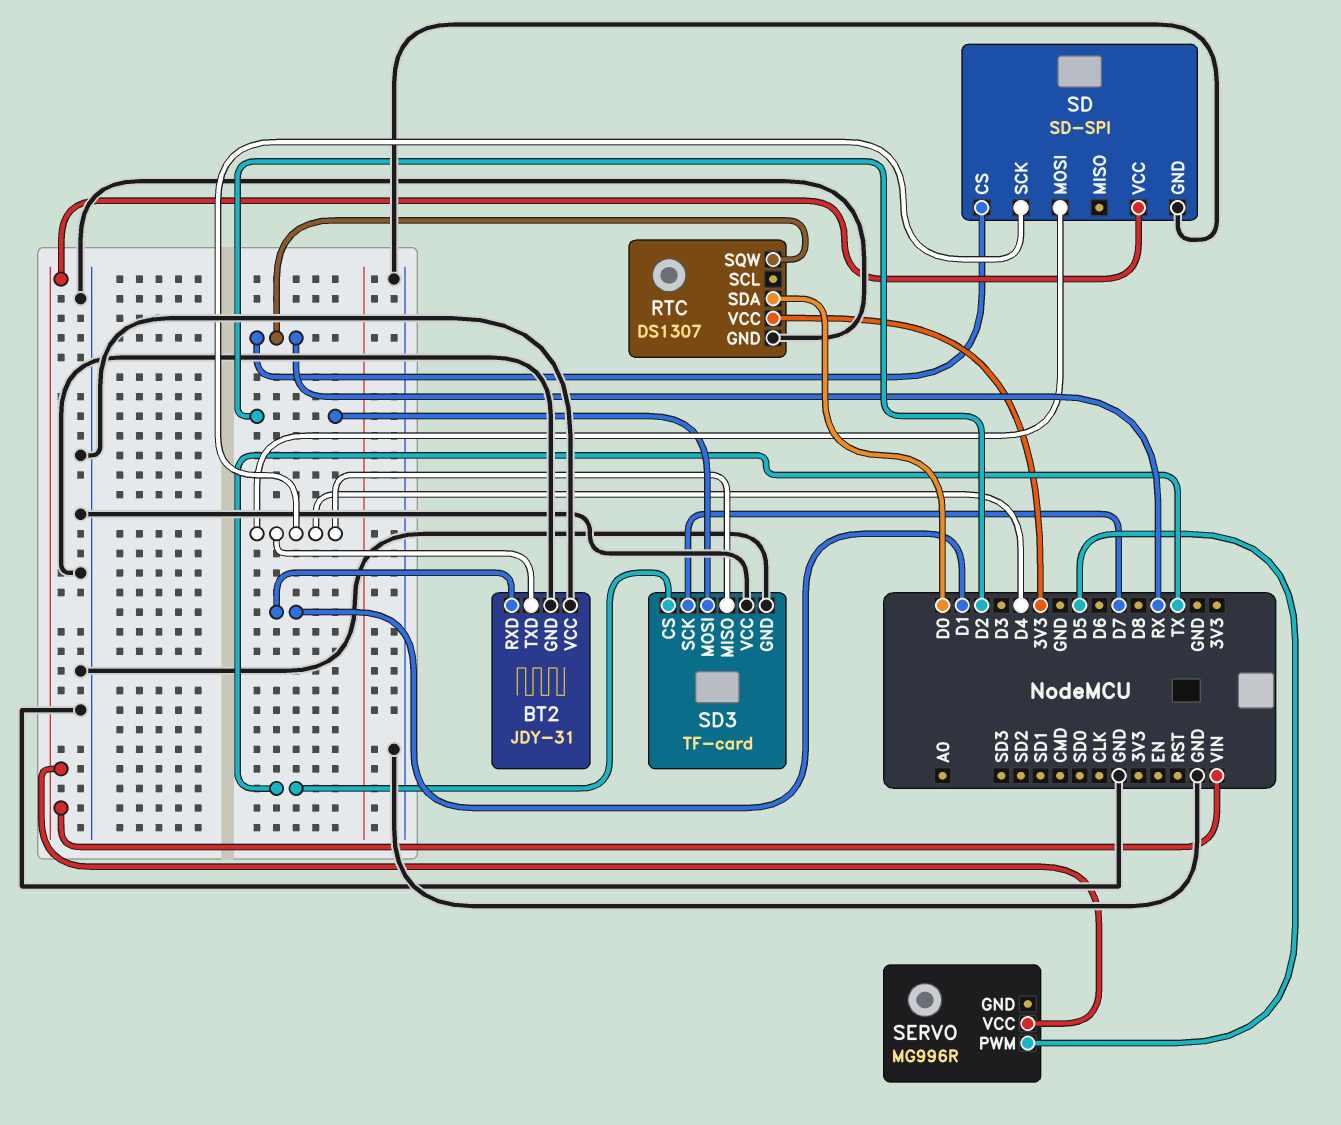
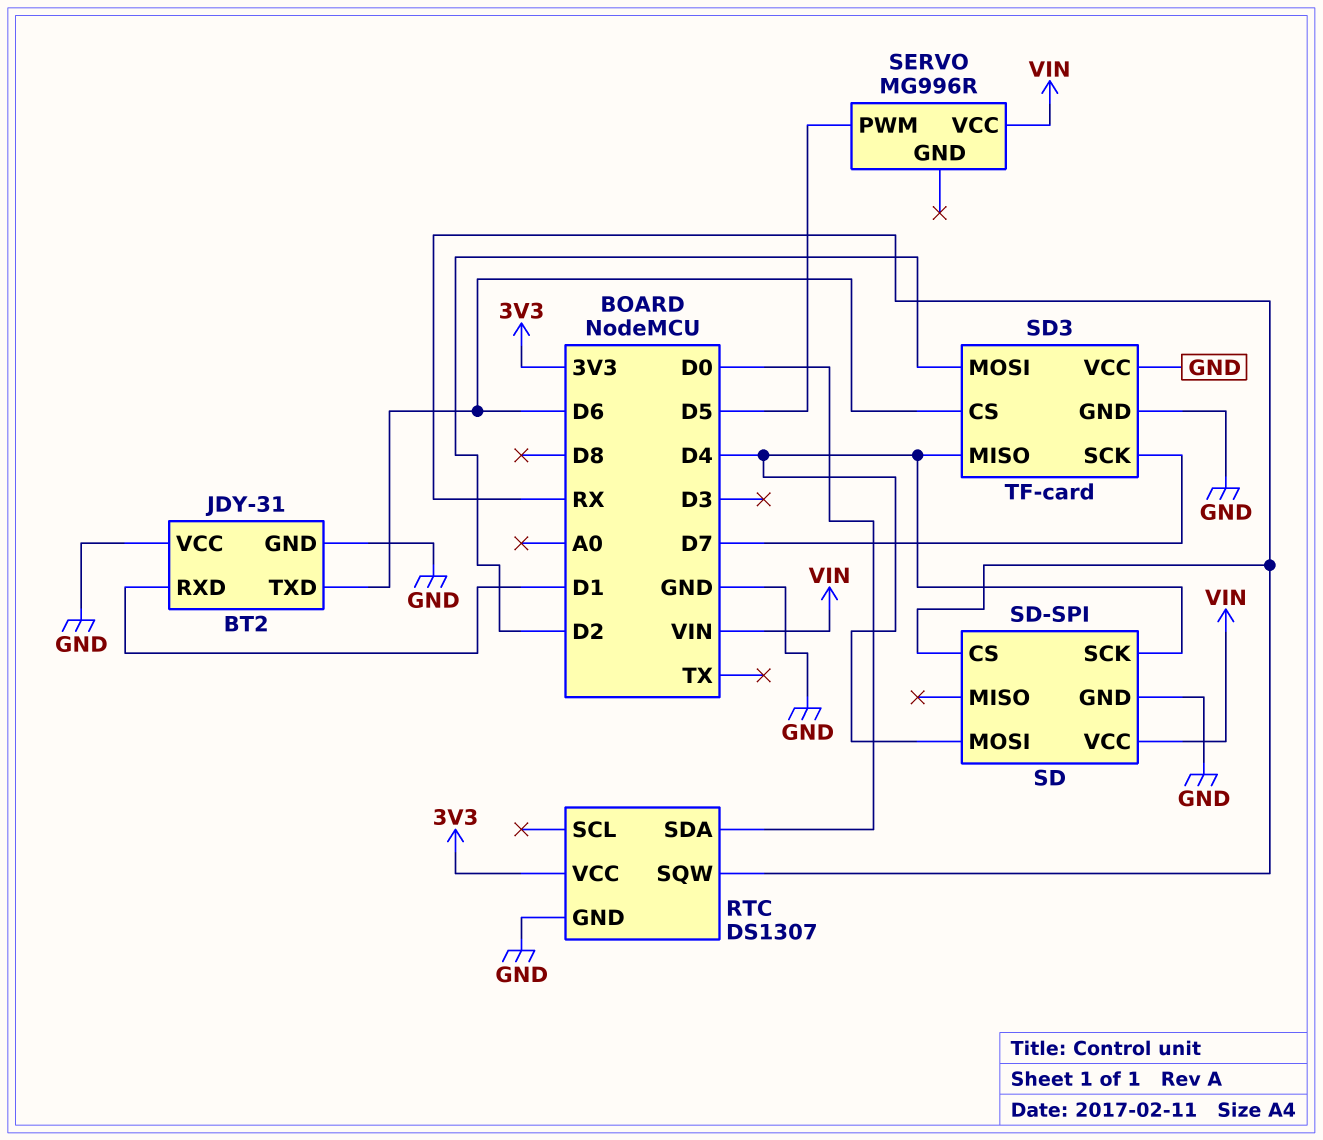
BT2 pin TXD: D4 -> D6
SD3 pin CS: TX -> D6

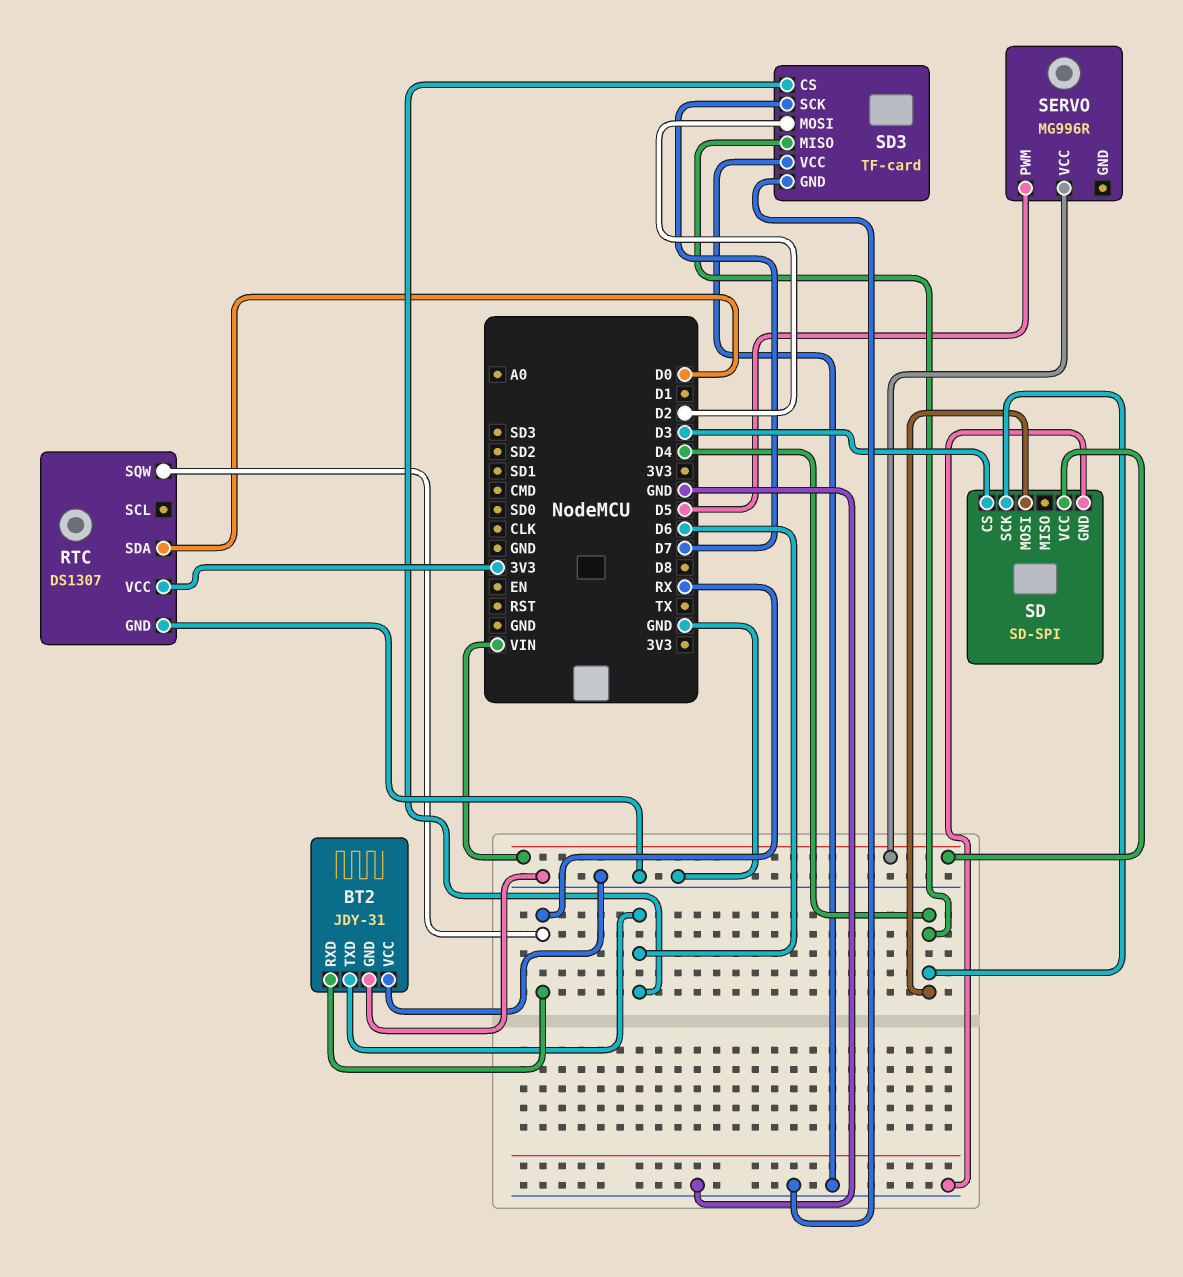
BT2 pin RXD: D1 -> RX
SD pin CS: RX -> D3

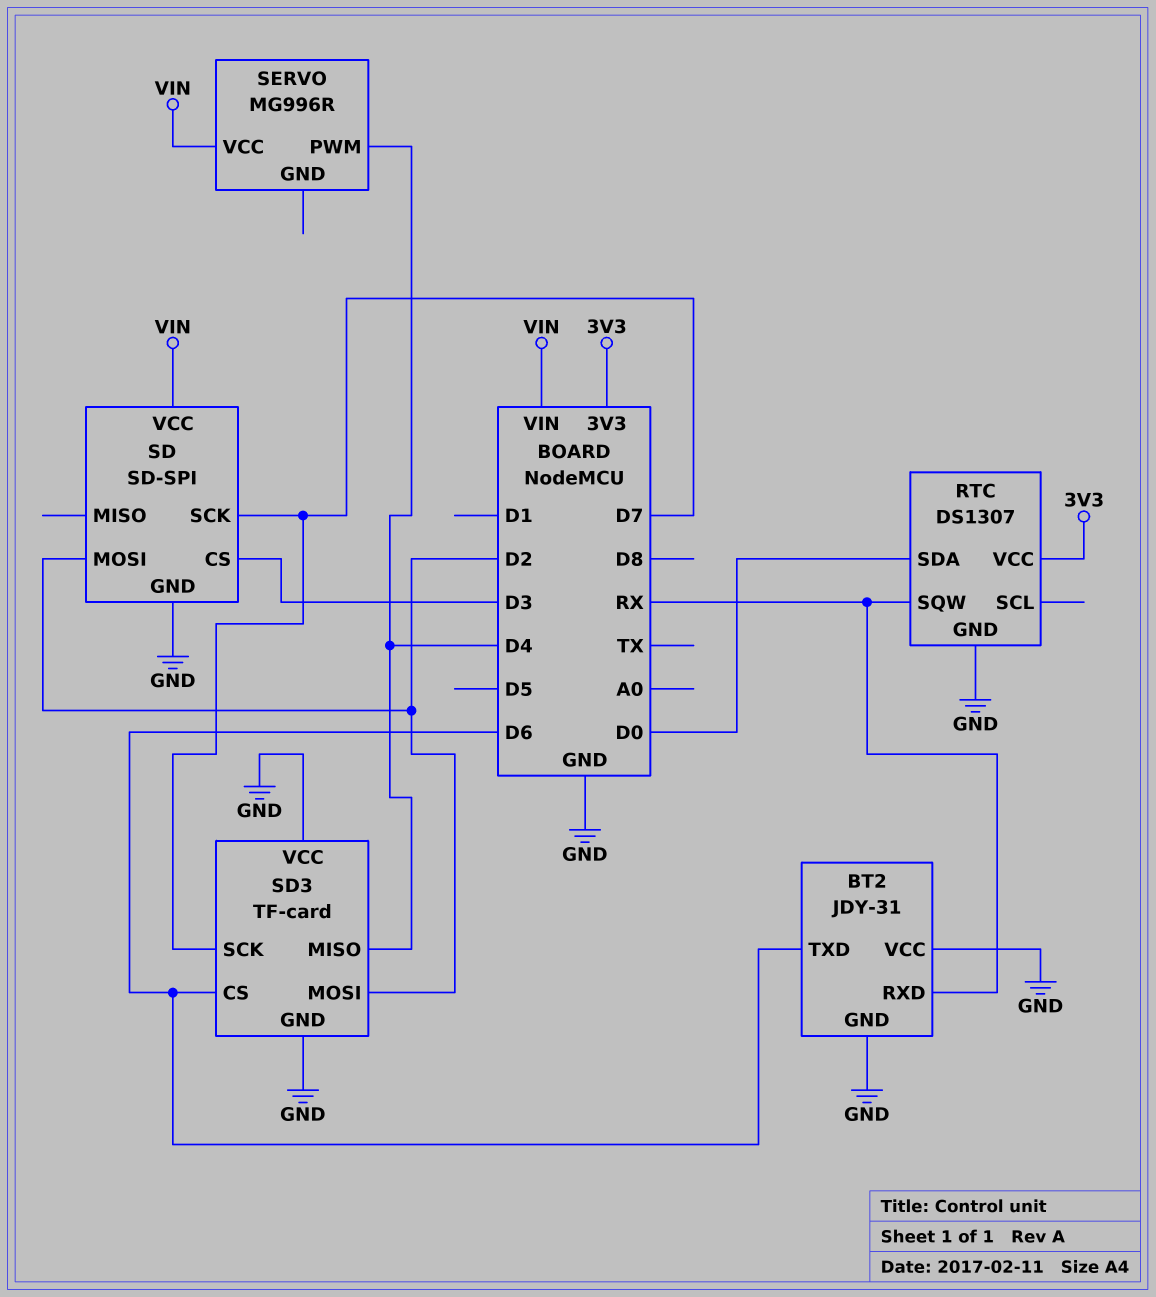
SD pin MOSI: D4 -> D2
SD pin SCK: D4 -> D7
SERVO pin PWM: D5 -> D4

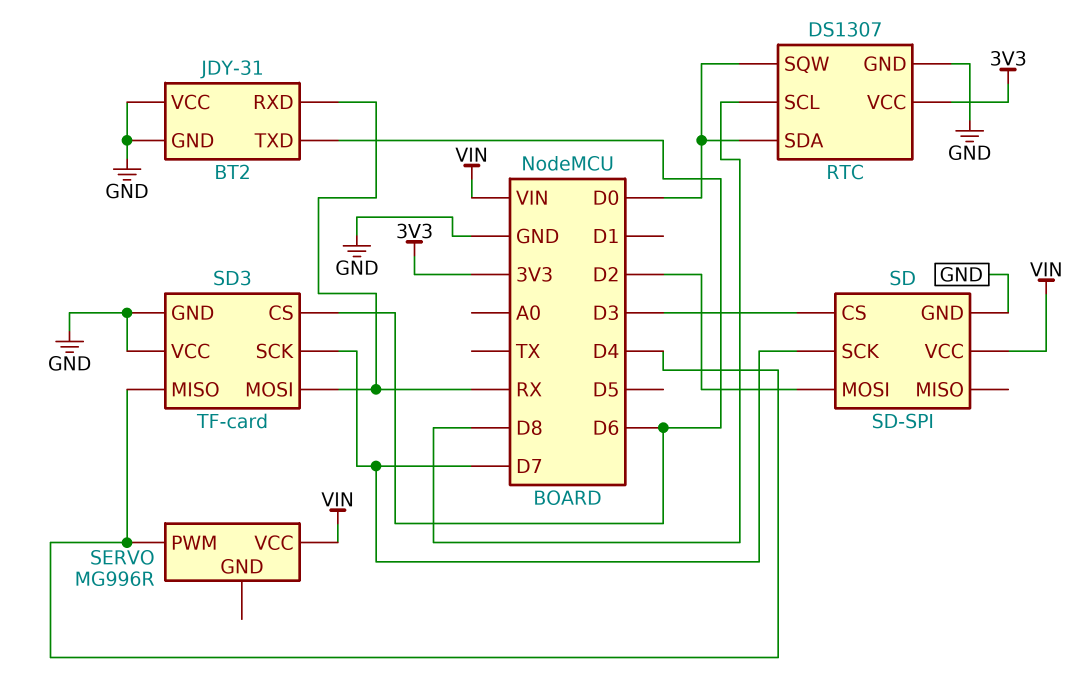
RTC pin SCL: none -> D8
RTC pin SQW: RX -> D0
SD3 pin MOSI: D2 -> RX

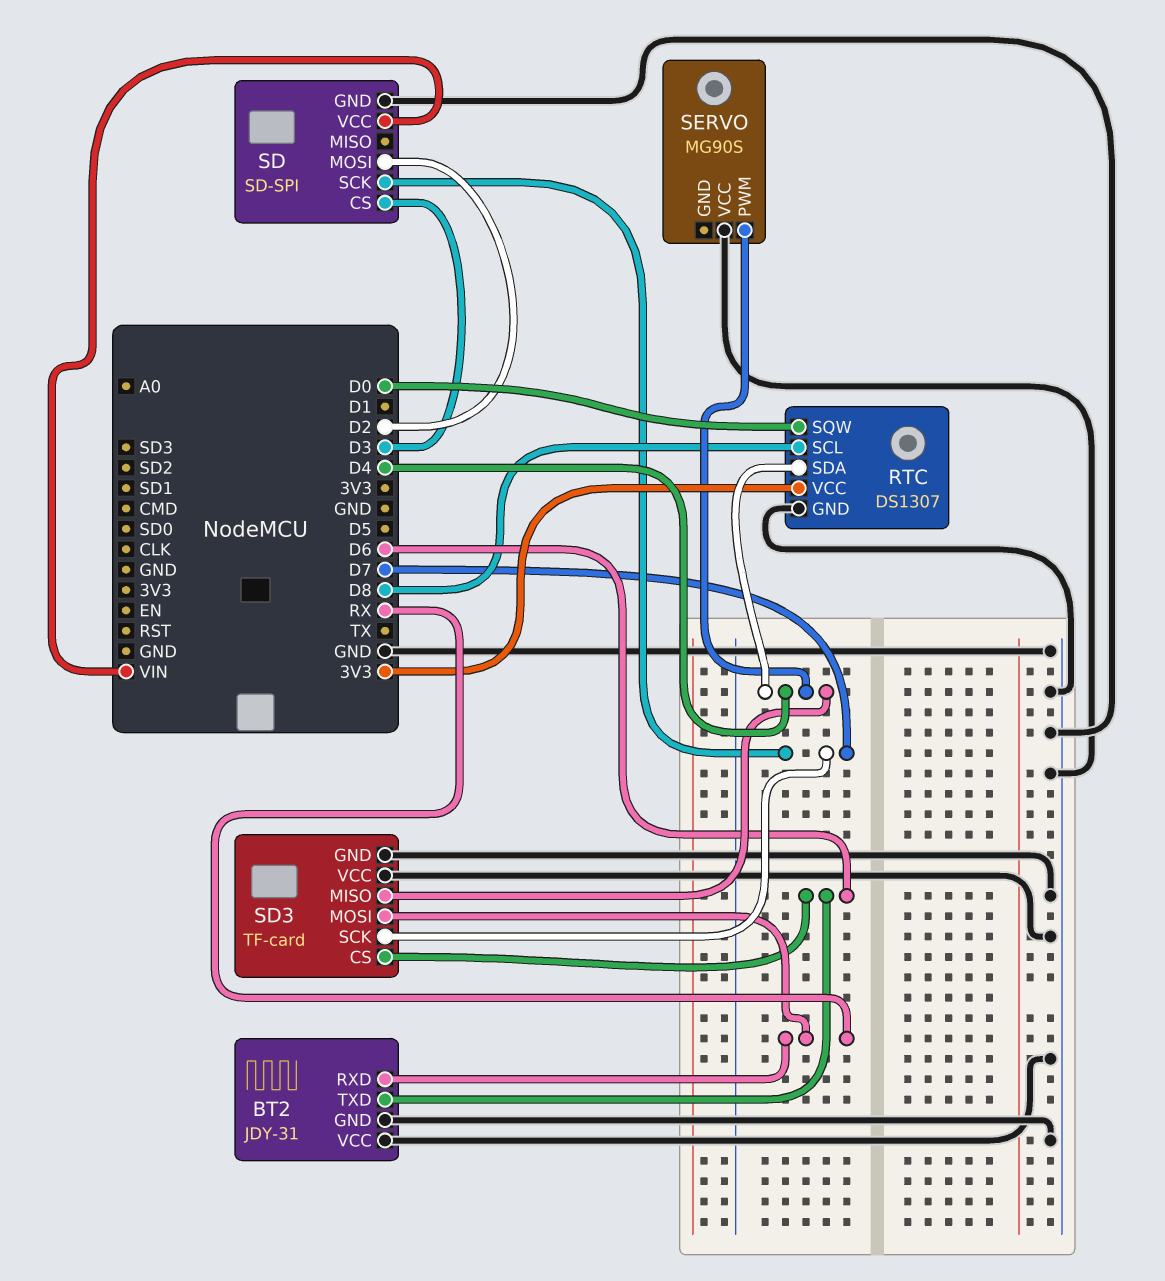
RTC pin SDA: D0 -> D4
SERVO: MG996R -> MG90S
SERVO pin VCC: VIN -> GND

